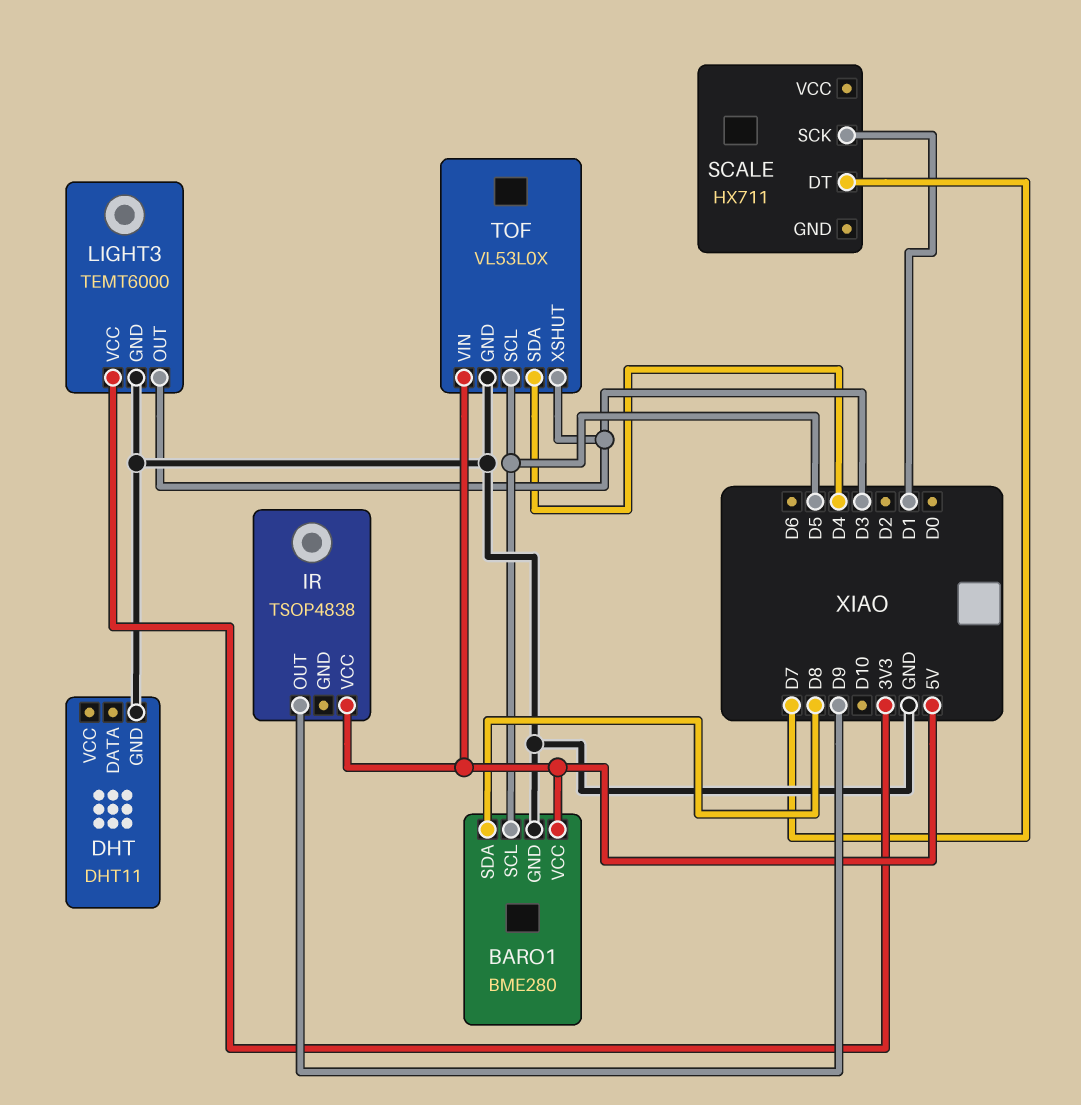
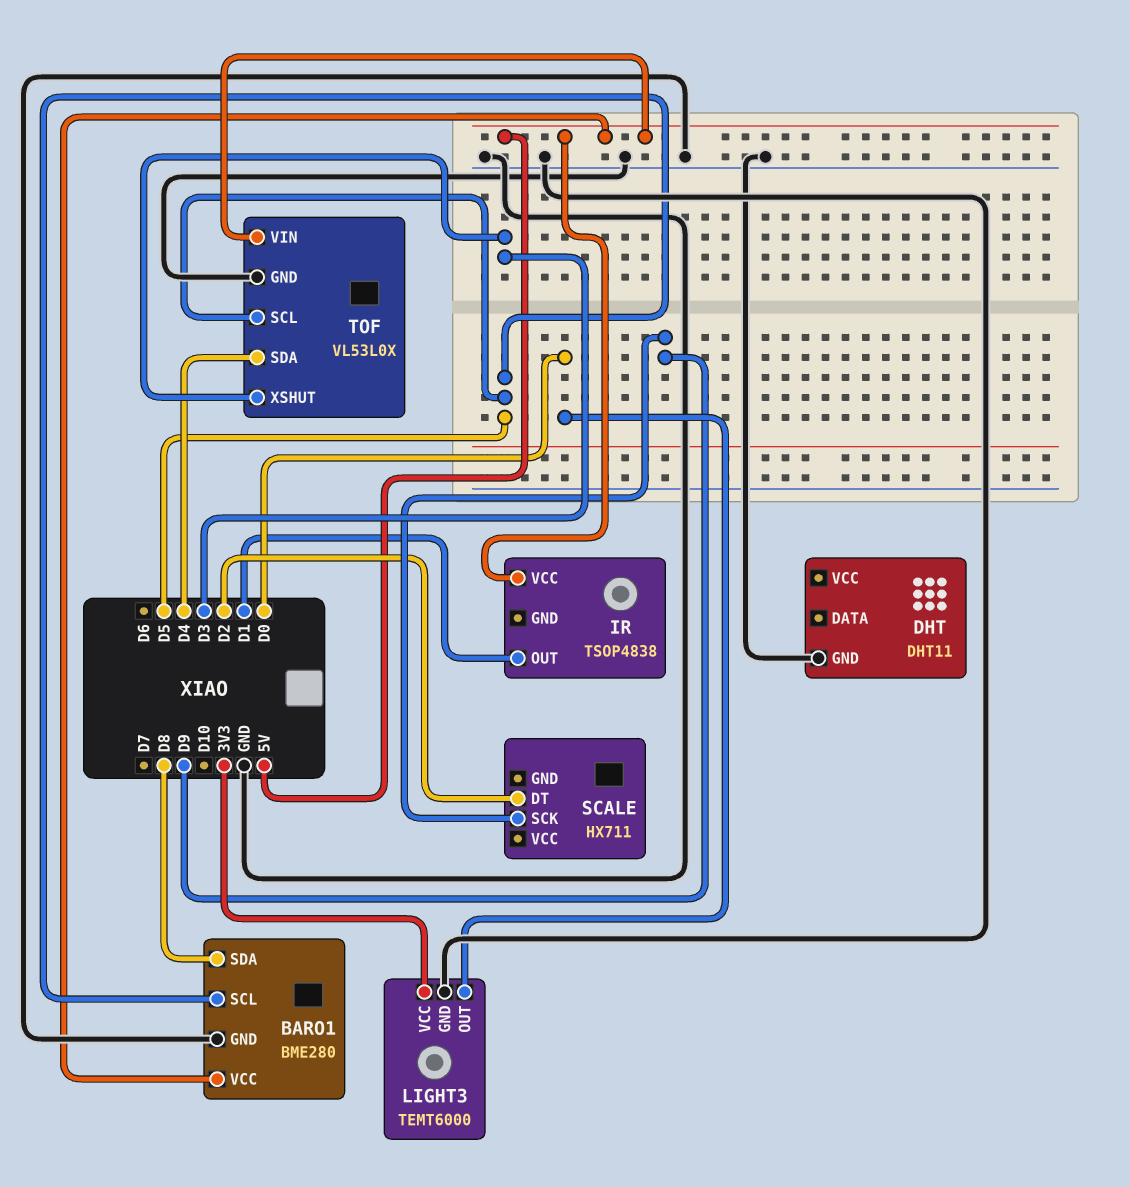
IR pin OUT: D9 -> D1
LIGHT3 pin OUT: D3 -> D0
SCALE pin DT: D7 -> D2
SCALE pin SCK: D1 -> D9

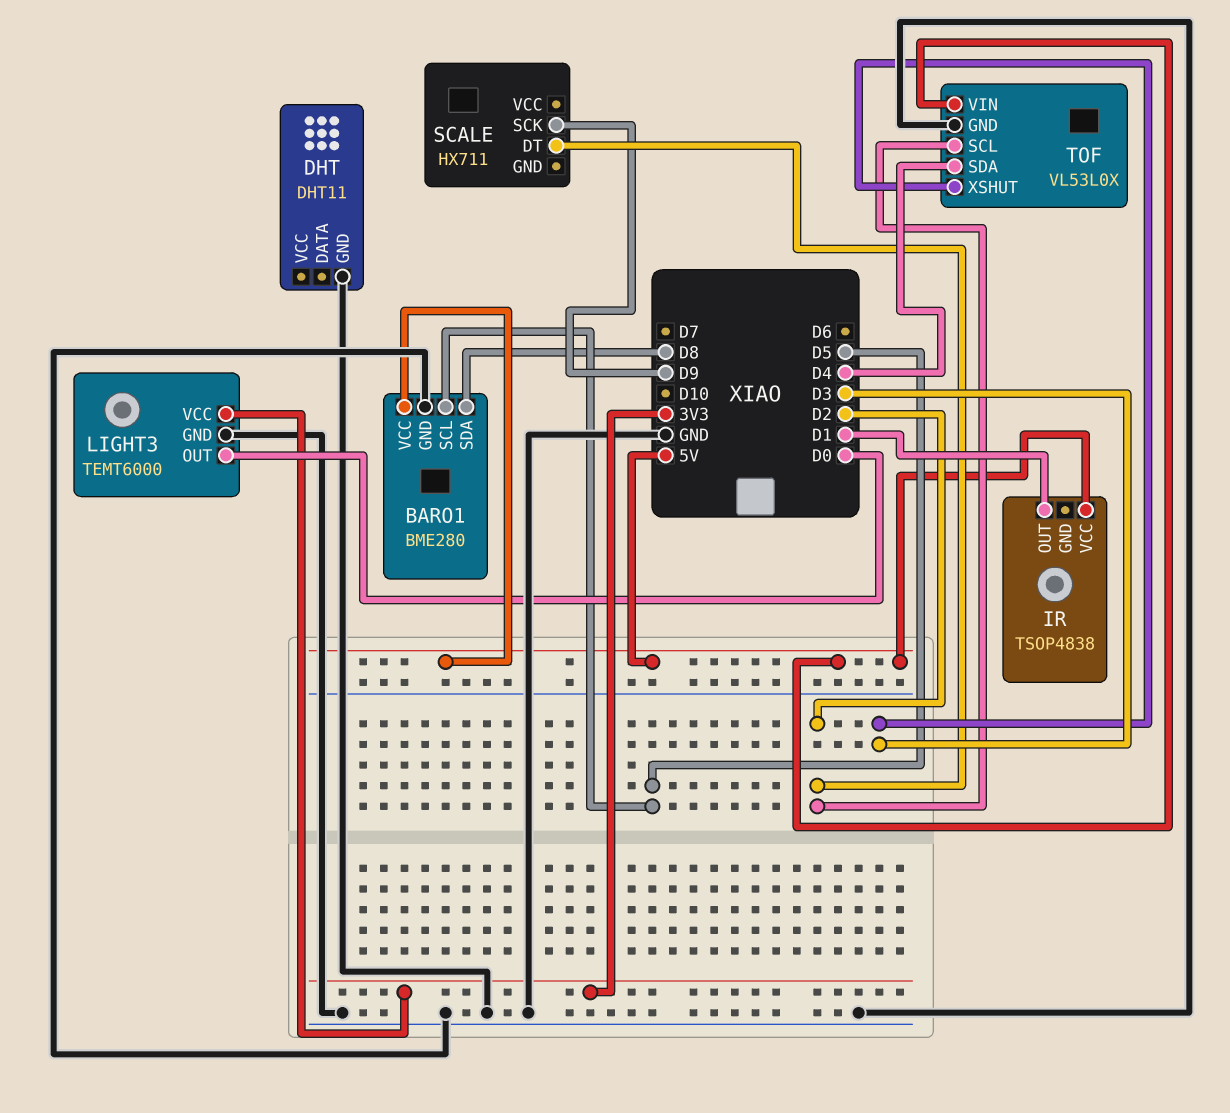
TOF pin SCL: D5 -> D2

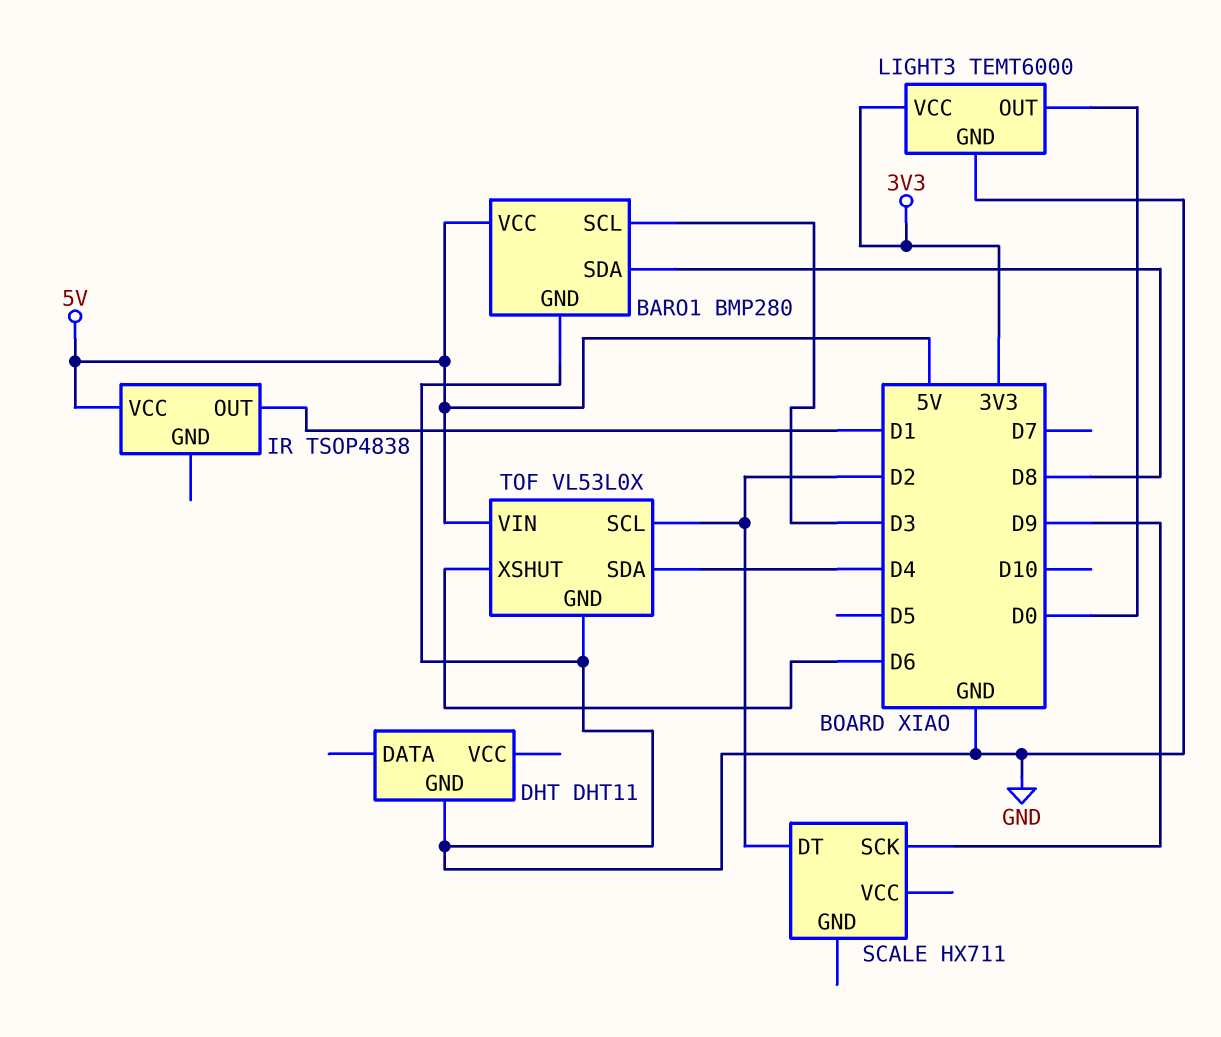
BARO1: BME280 -> BMP280
BARO1 pin SCL: D5 -> D3
TOF pin XSHUT: D3 -> D6

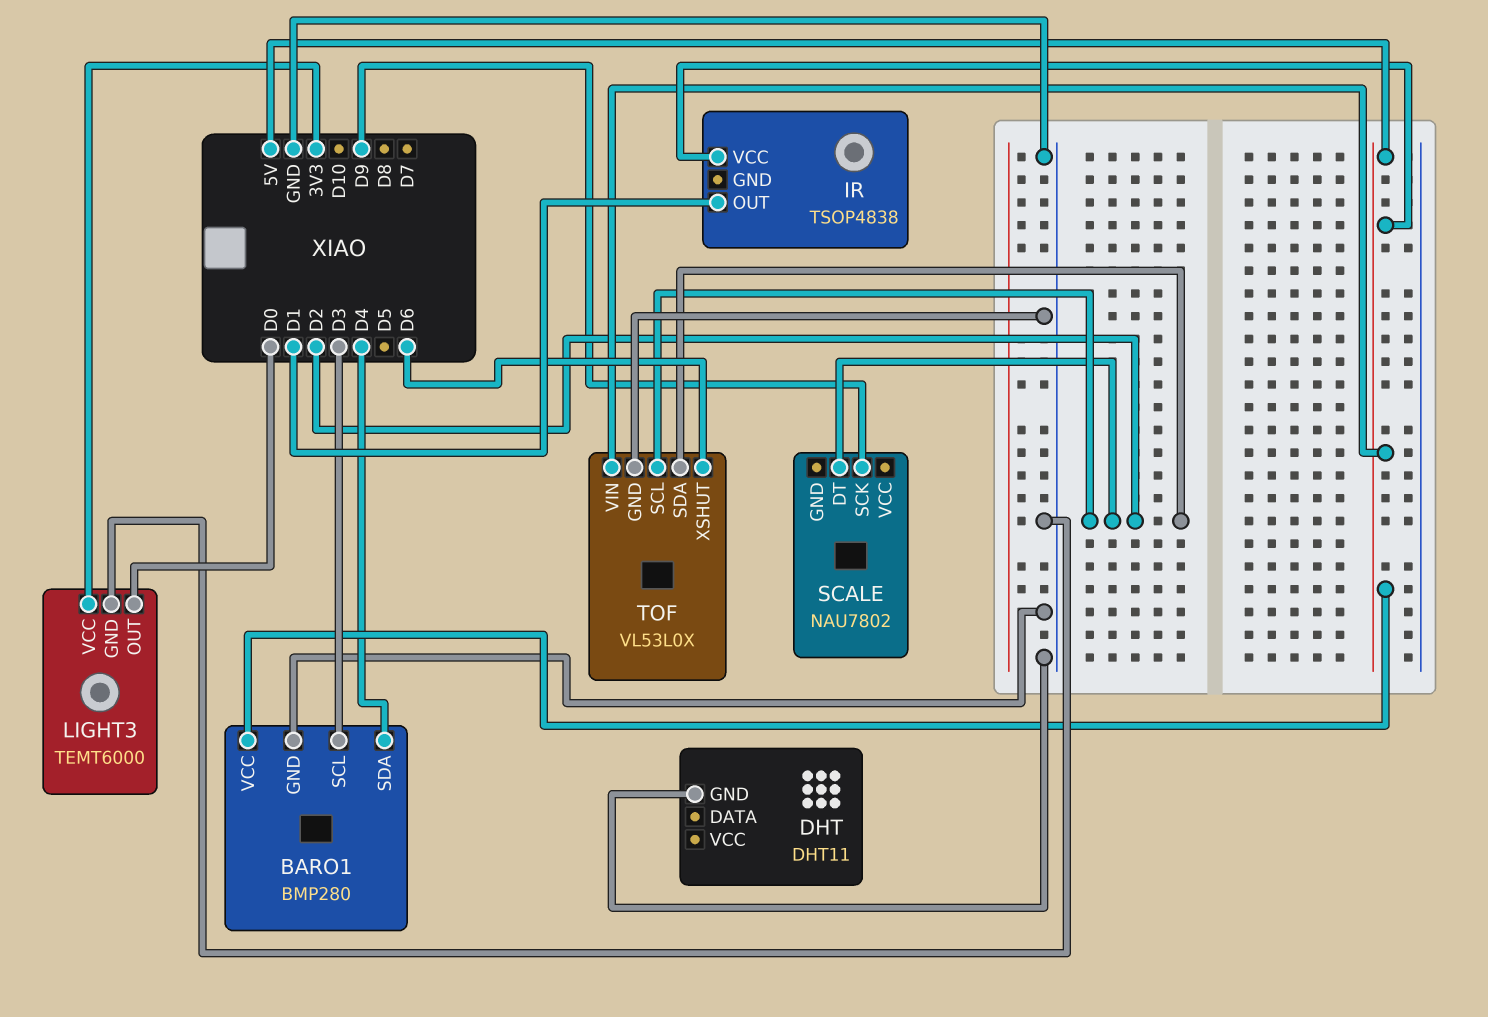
BARO1 pin SDA: D8 -> D4
SCALE: HX711 -> NAU7802
TOF pin SDA: D4 -> D2

